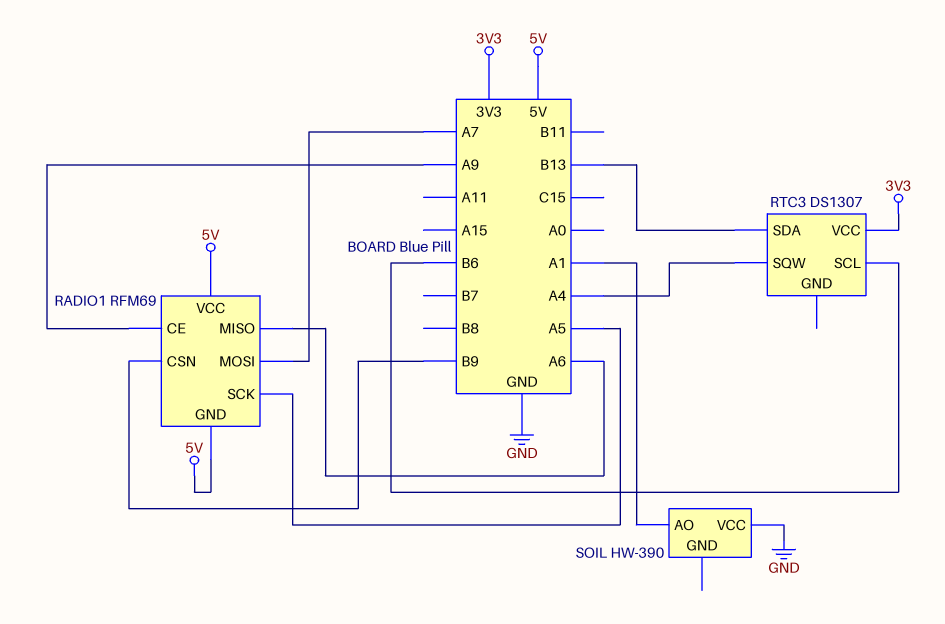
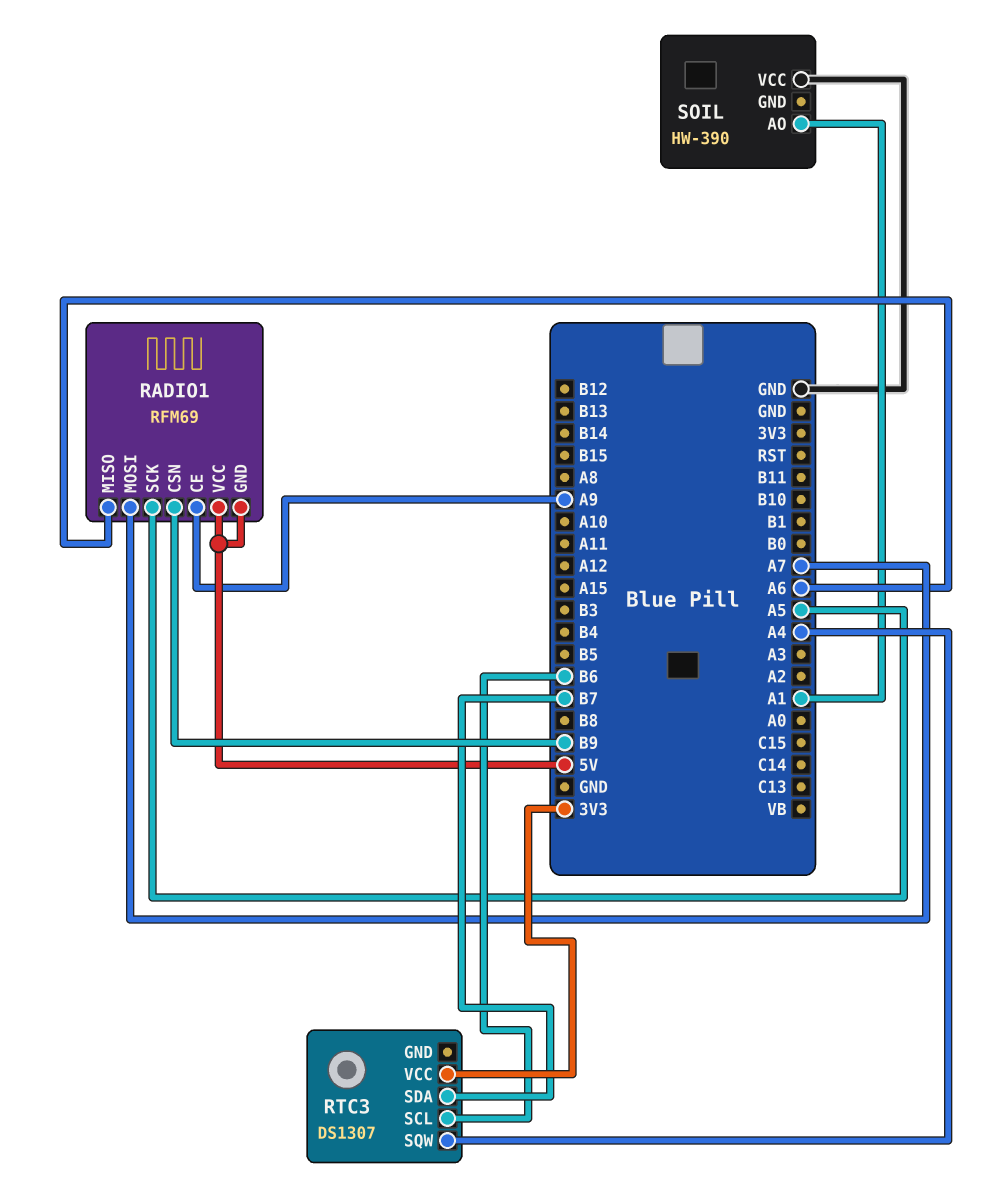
RTC3 pin SDA: B13 -> B7

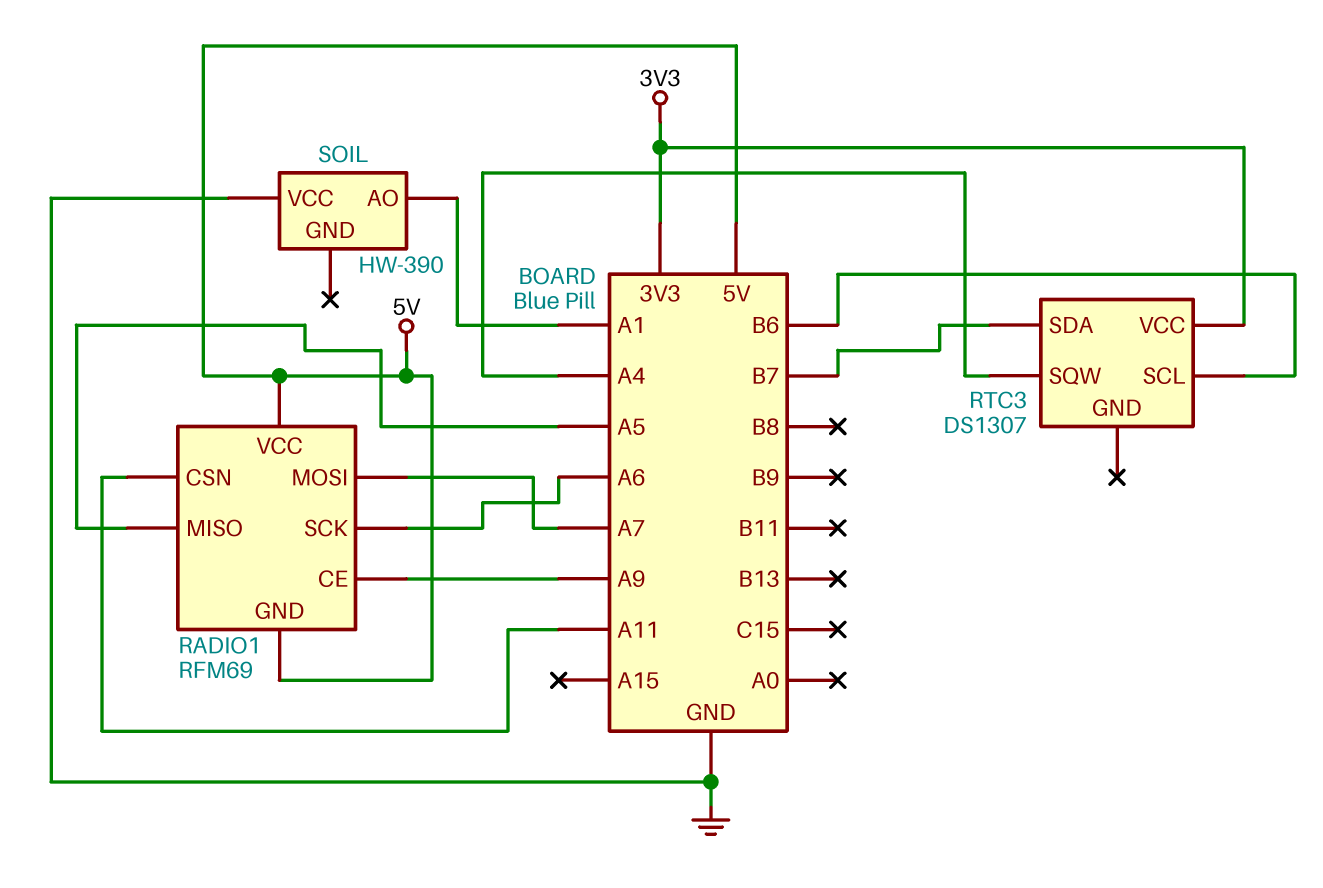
RADIO1 pin CSN: B9 -> A11
RADIO1 pin MISO: A6 -> A5
RADIO1 pin SCK: A5 -> A6

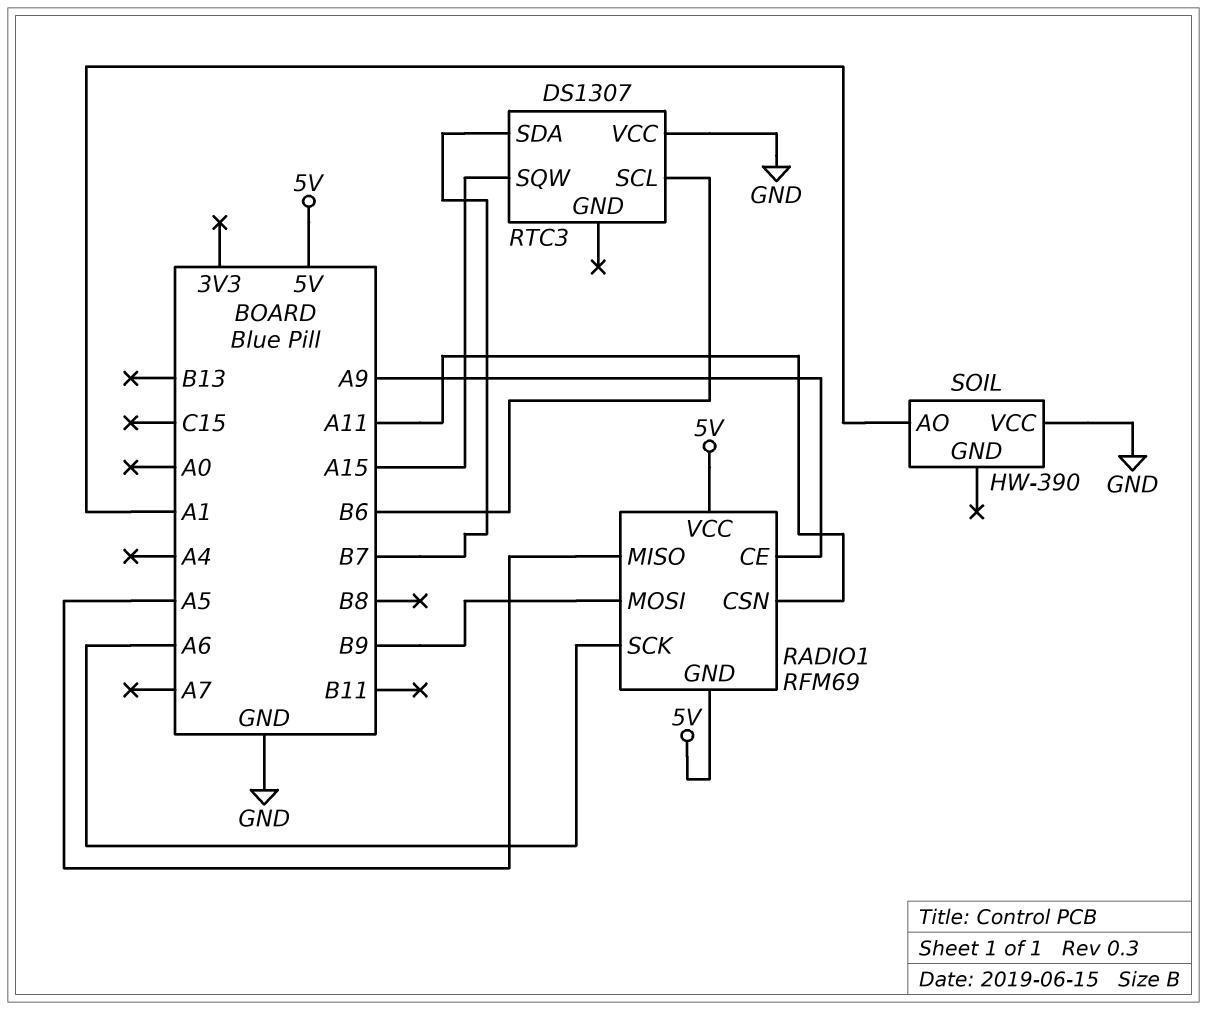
RADIO1 pin MOSI: A7 -> B9
RTC3 pin SQW: A4 -> A15
RTC3 pin VCC: 3V3 -> GND

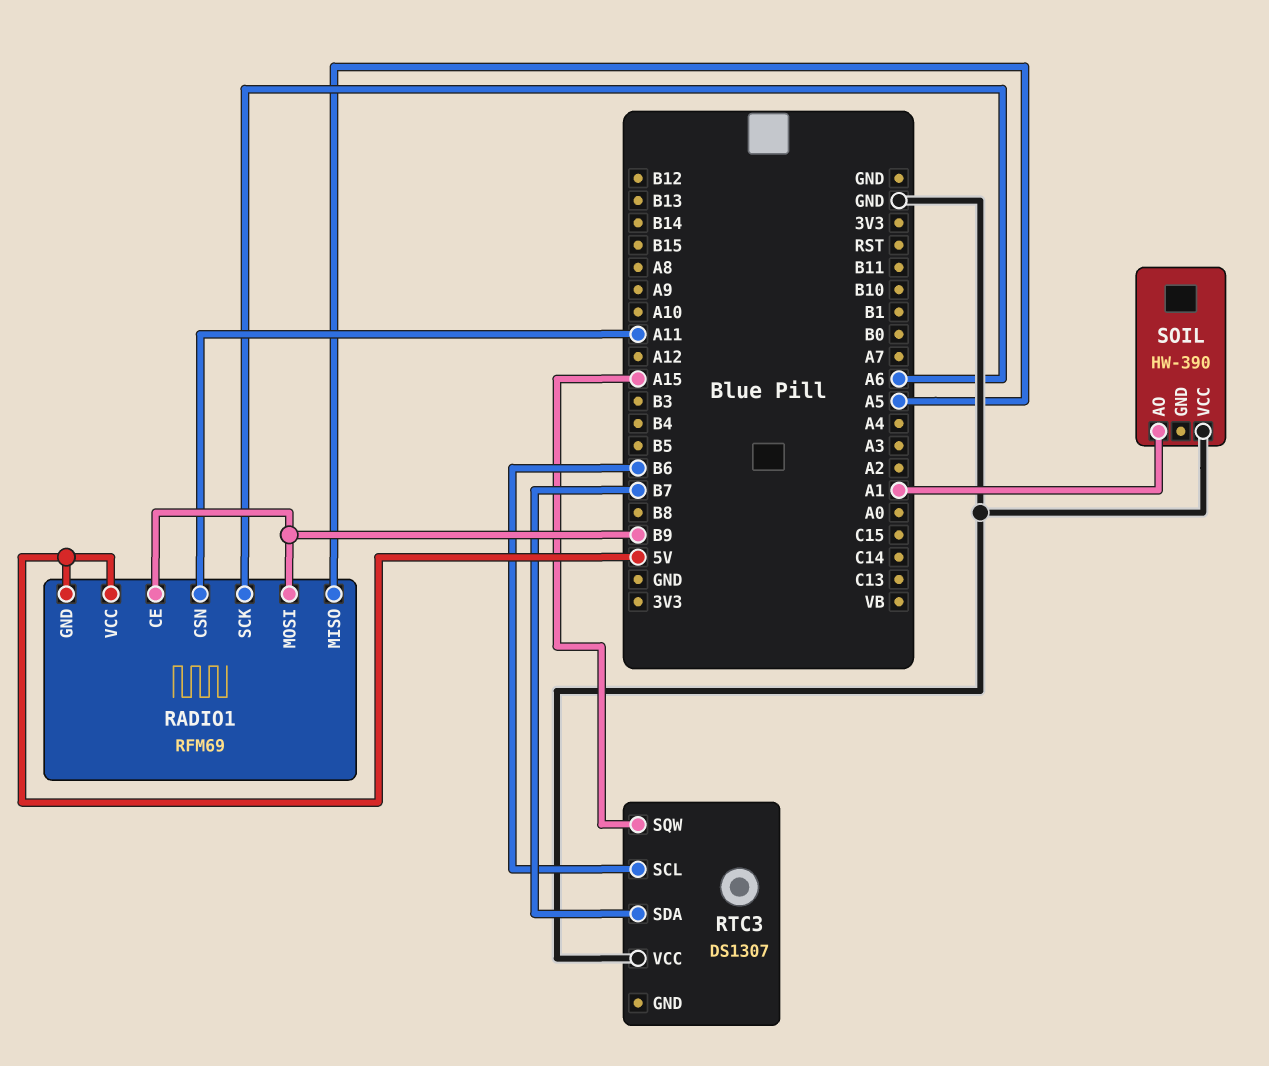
RADIO1 pin CE: A9 -> B9

